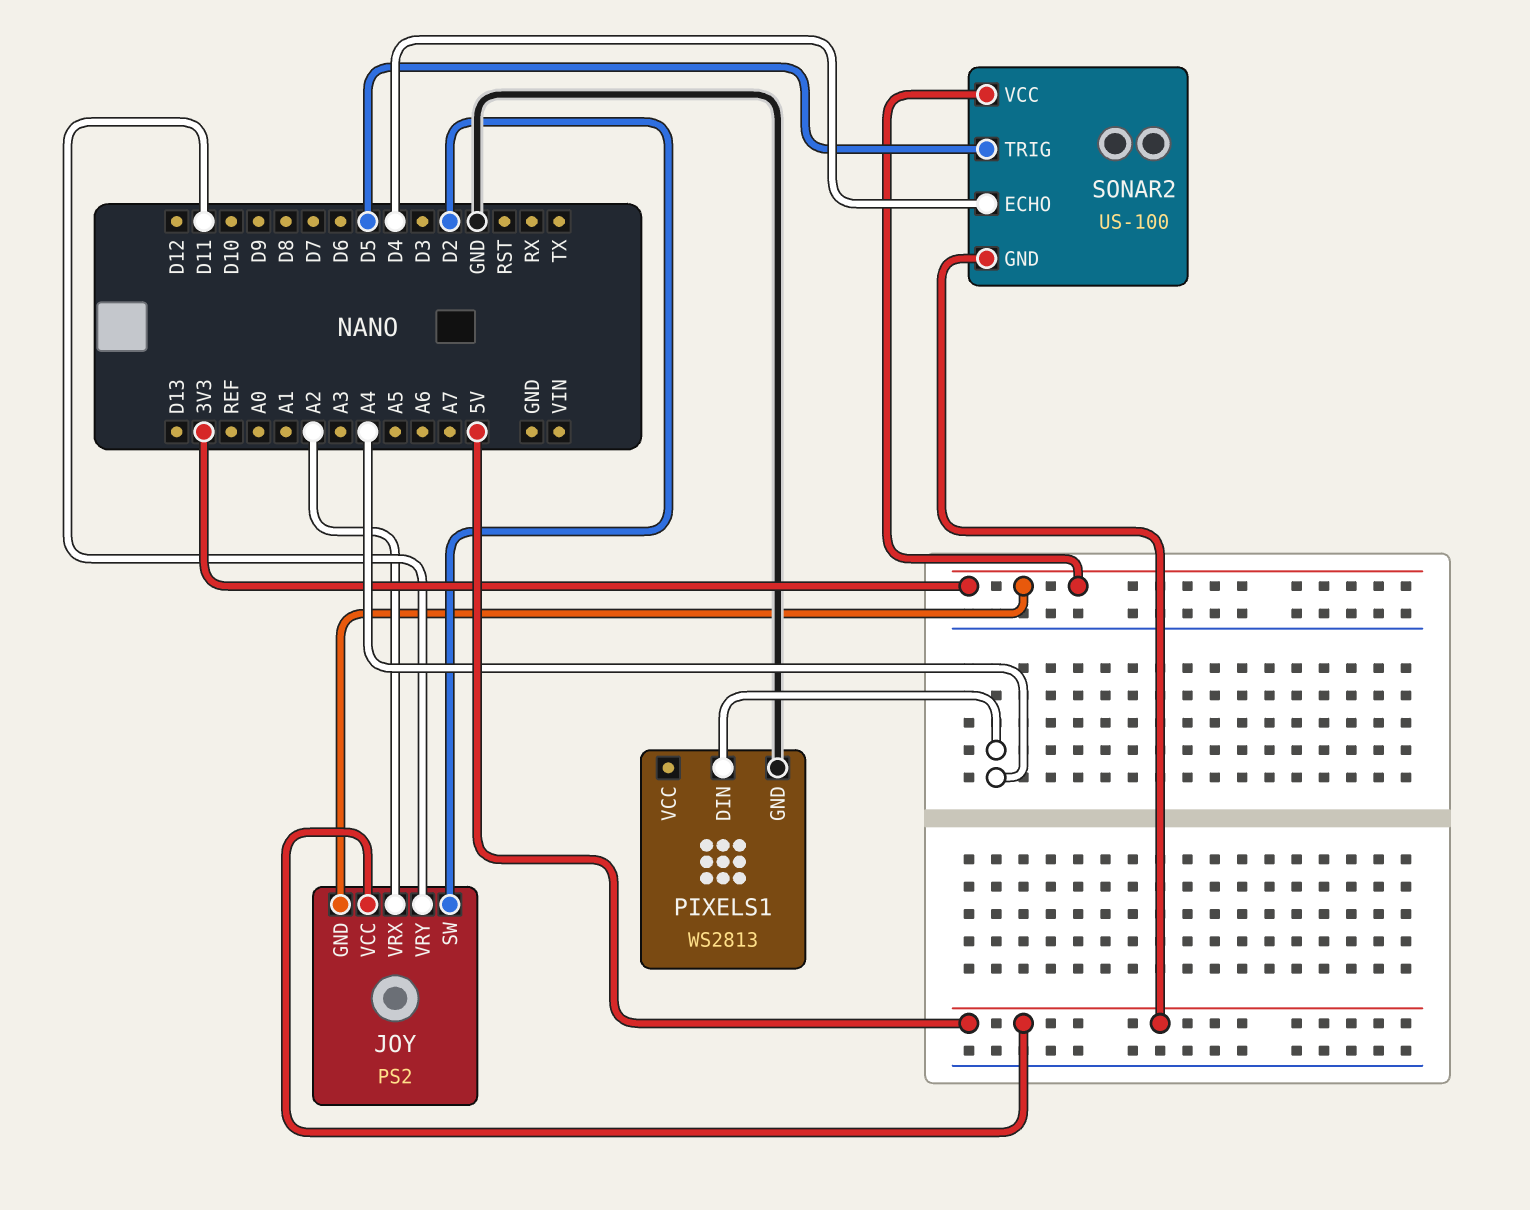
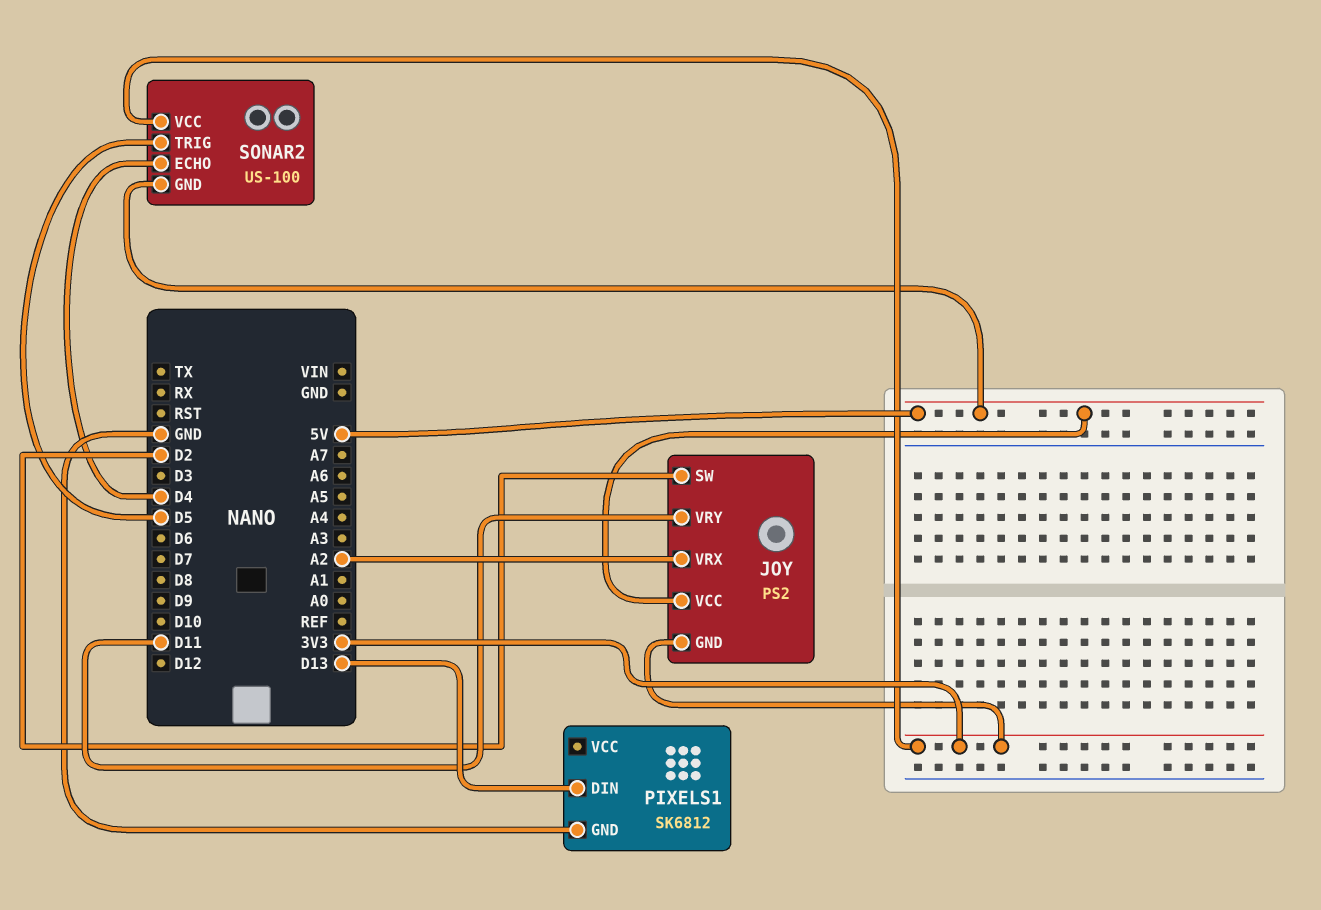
PIXELS1: WS2813 -> SK6812
PIXELS1 pin DIN: A4 -> D13

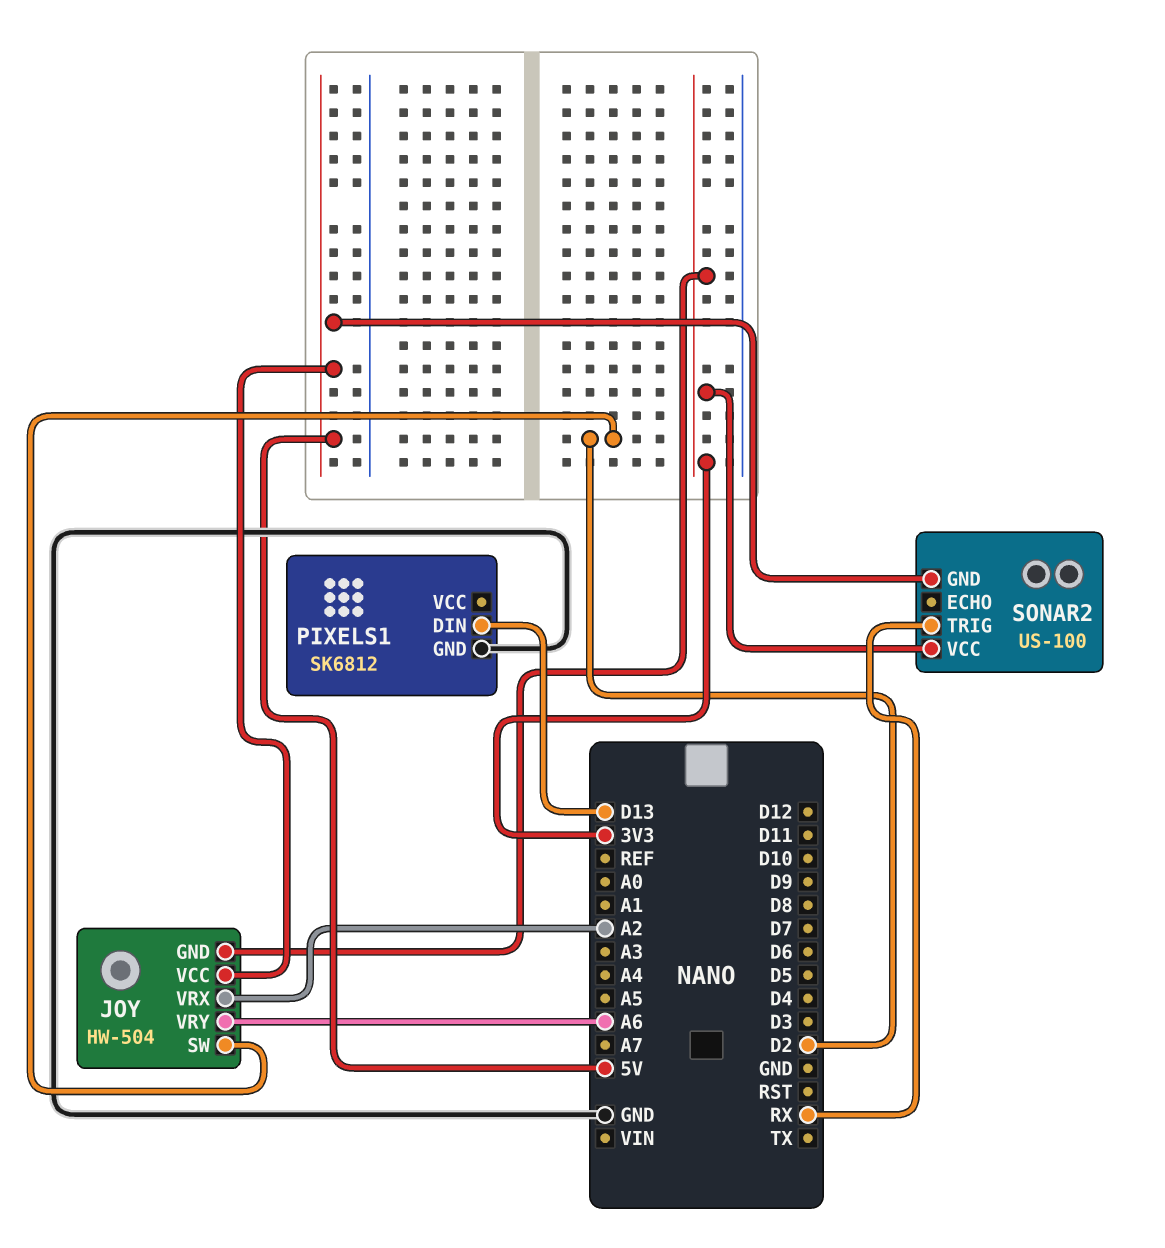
JOY: PS2 -> HW-504
JOY pin VRY: D11 -> A6
SONAR2 pin ECHO: D4 -> none
SONAR2 pin TRIG: D5 -> RX

